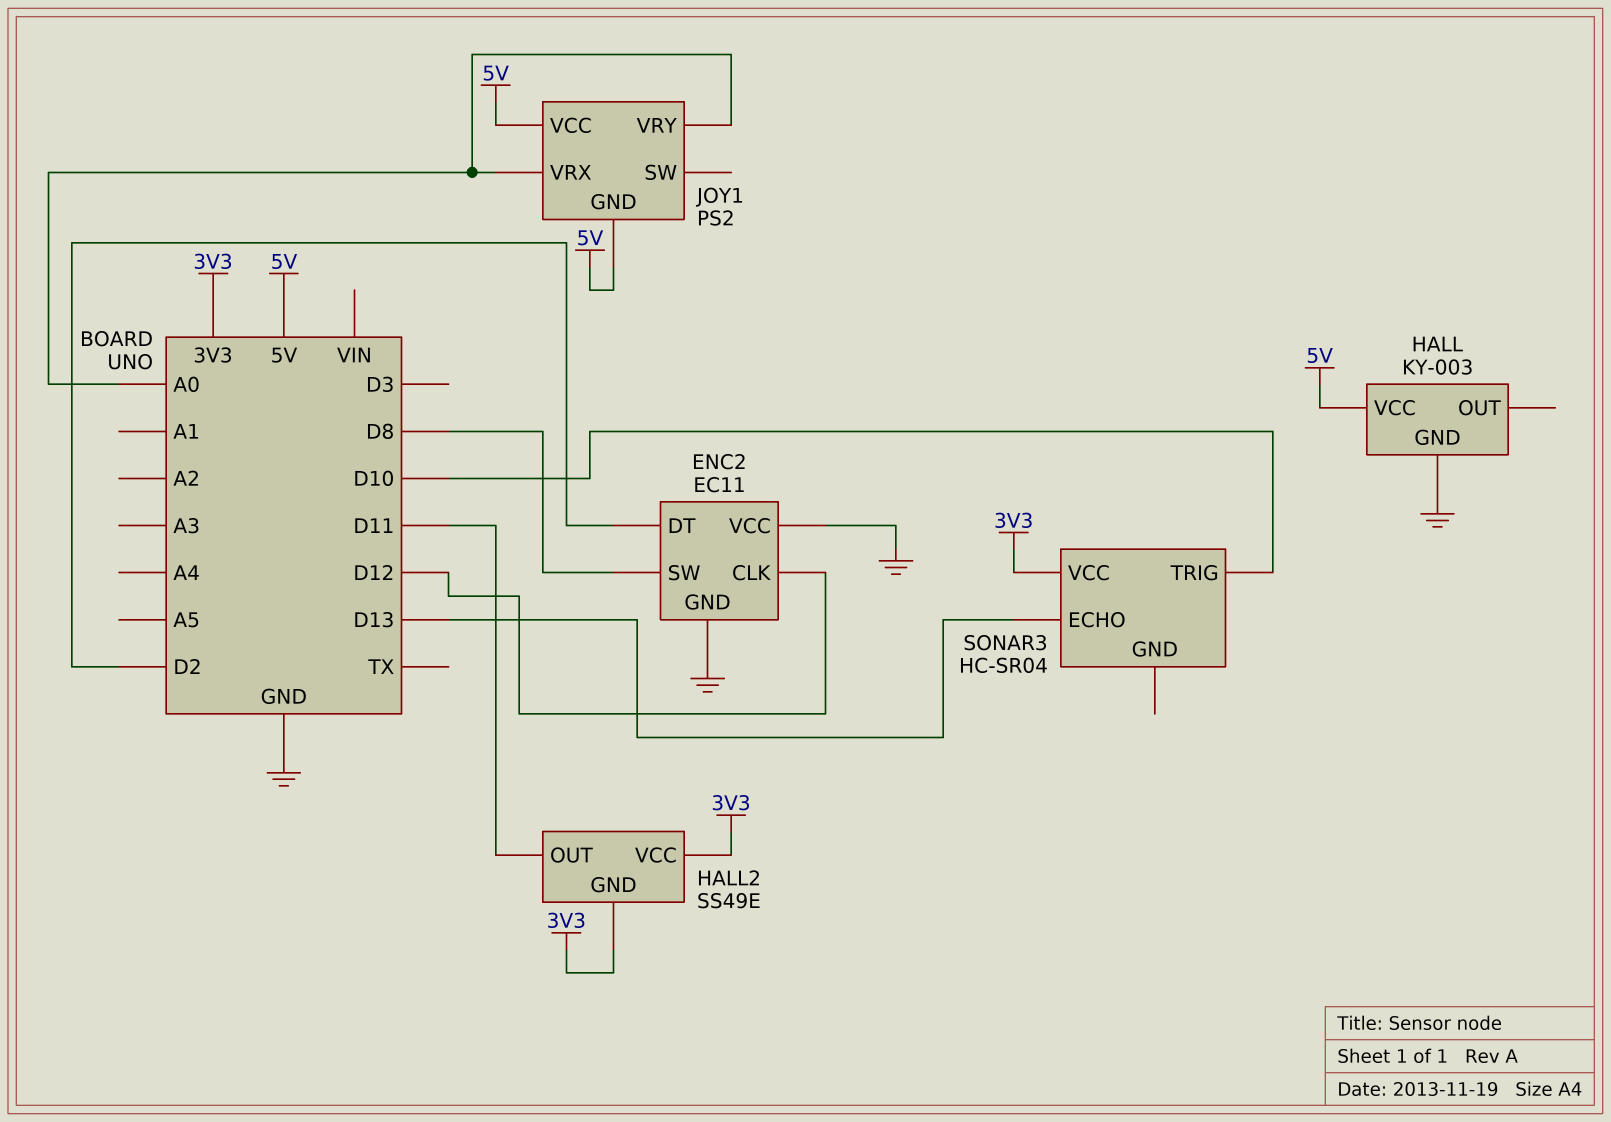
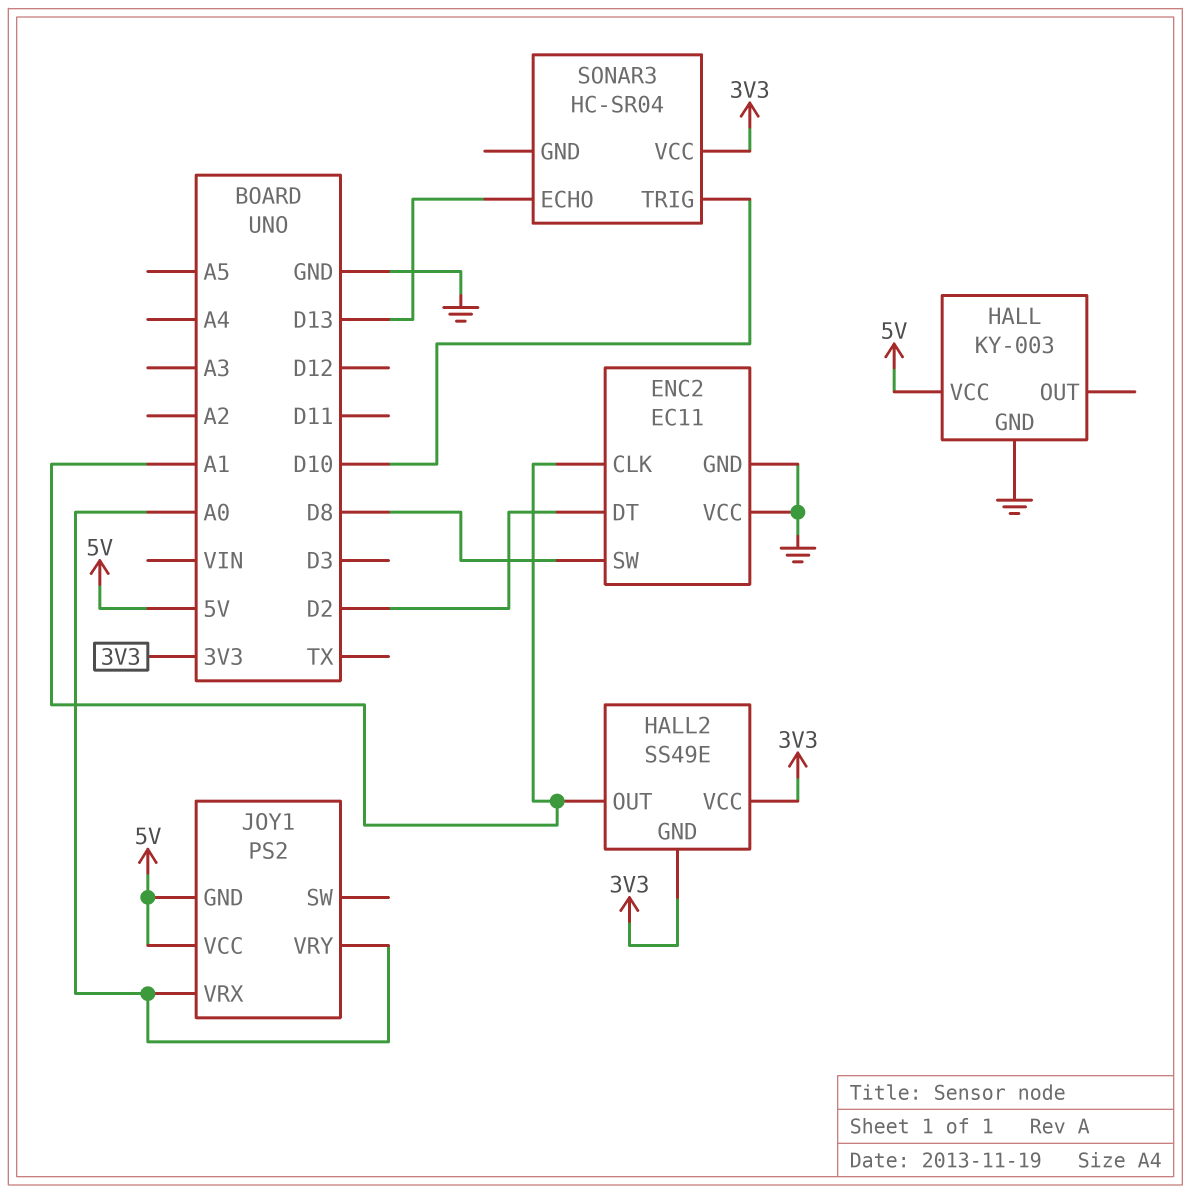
ENC2 pin CLK: D12 -> A1
HALL2 pin OUT: D11 -> A1

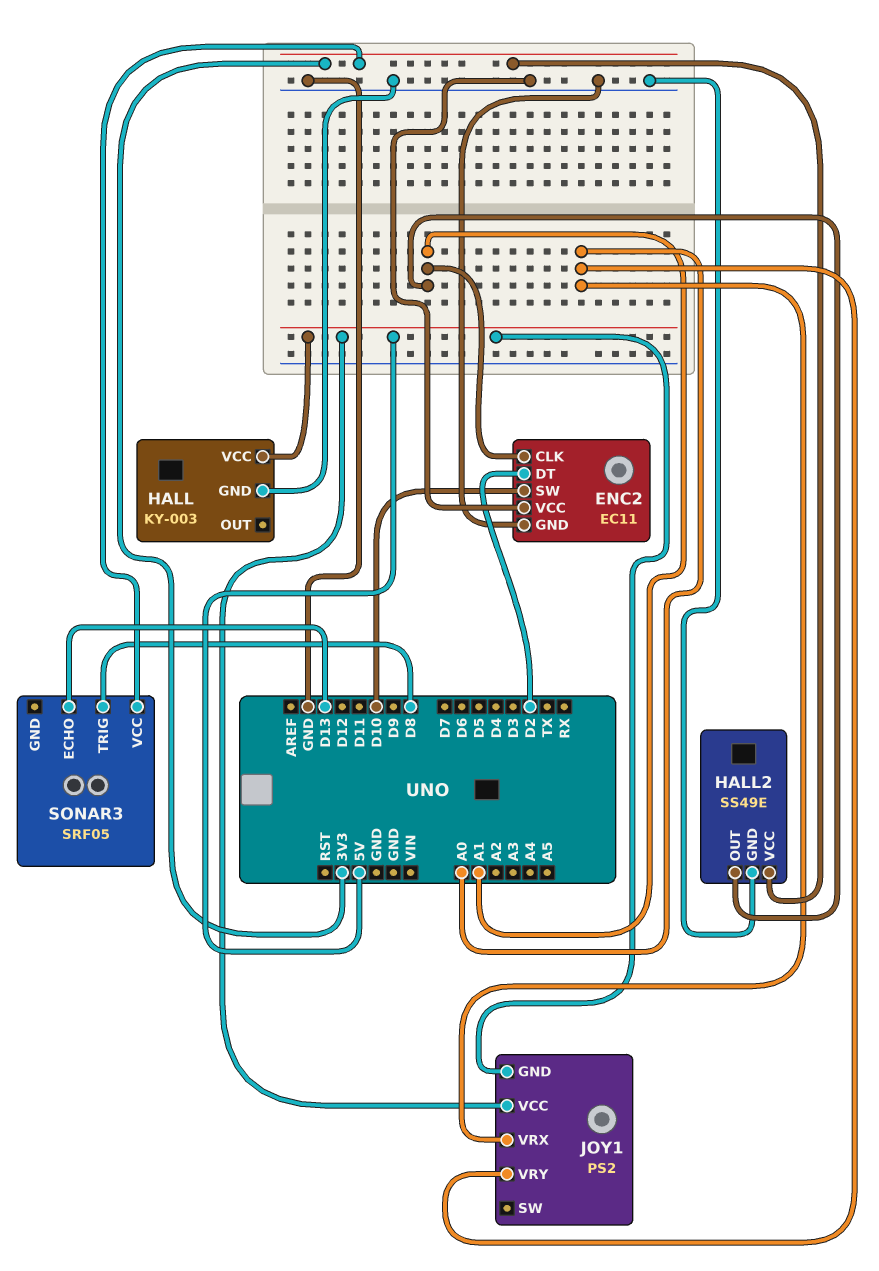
ENC2 pin SW: D8 -> D10
HALL2 pin GND: 3V3 -> GND
SONAR3: HC-SR04 -> SRF05
SONAR3 pin TRIG: D10 -> D8

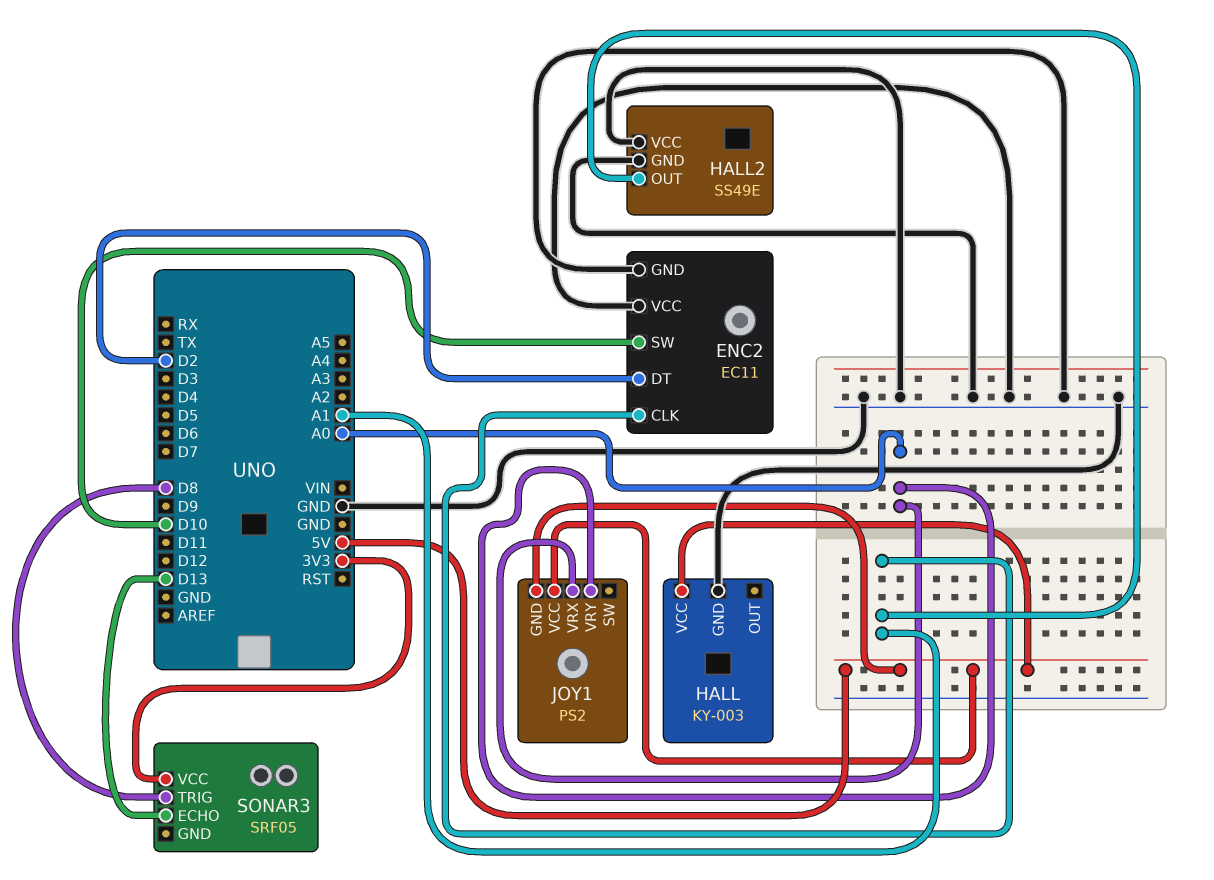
HALL2 pin VCC: 3V3 -> GND

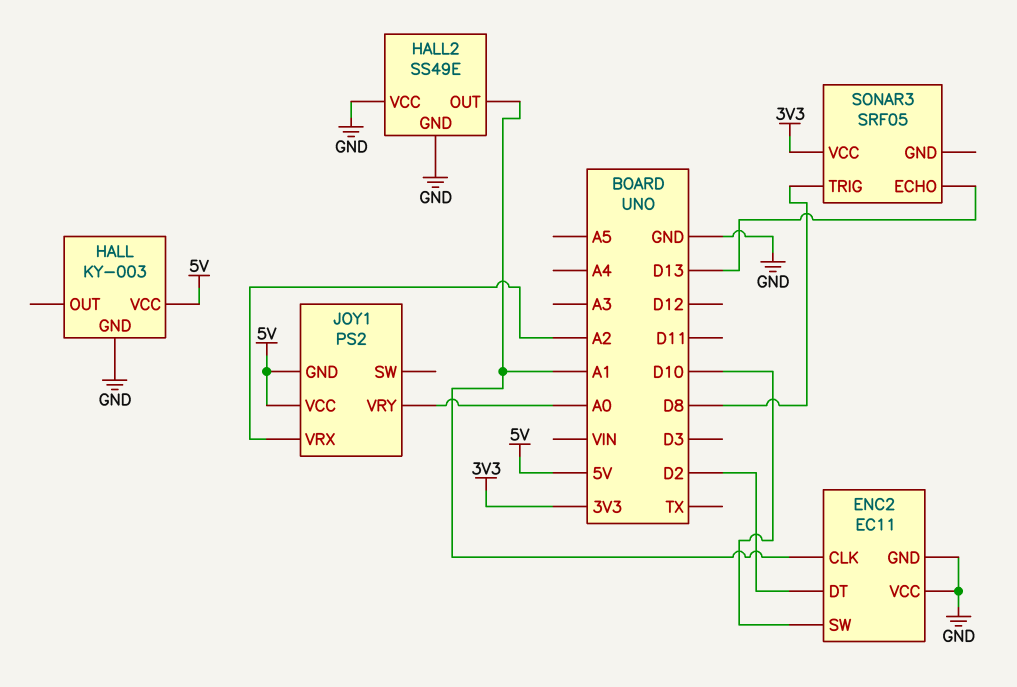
JOY1 pin VRX: A0 -> A2

